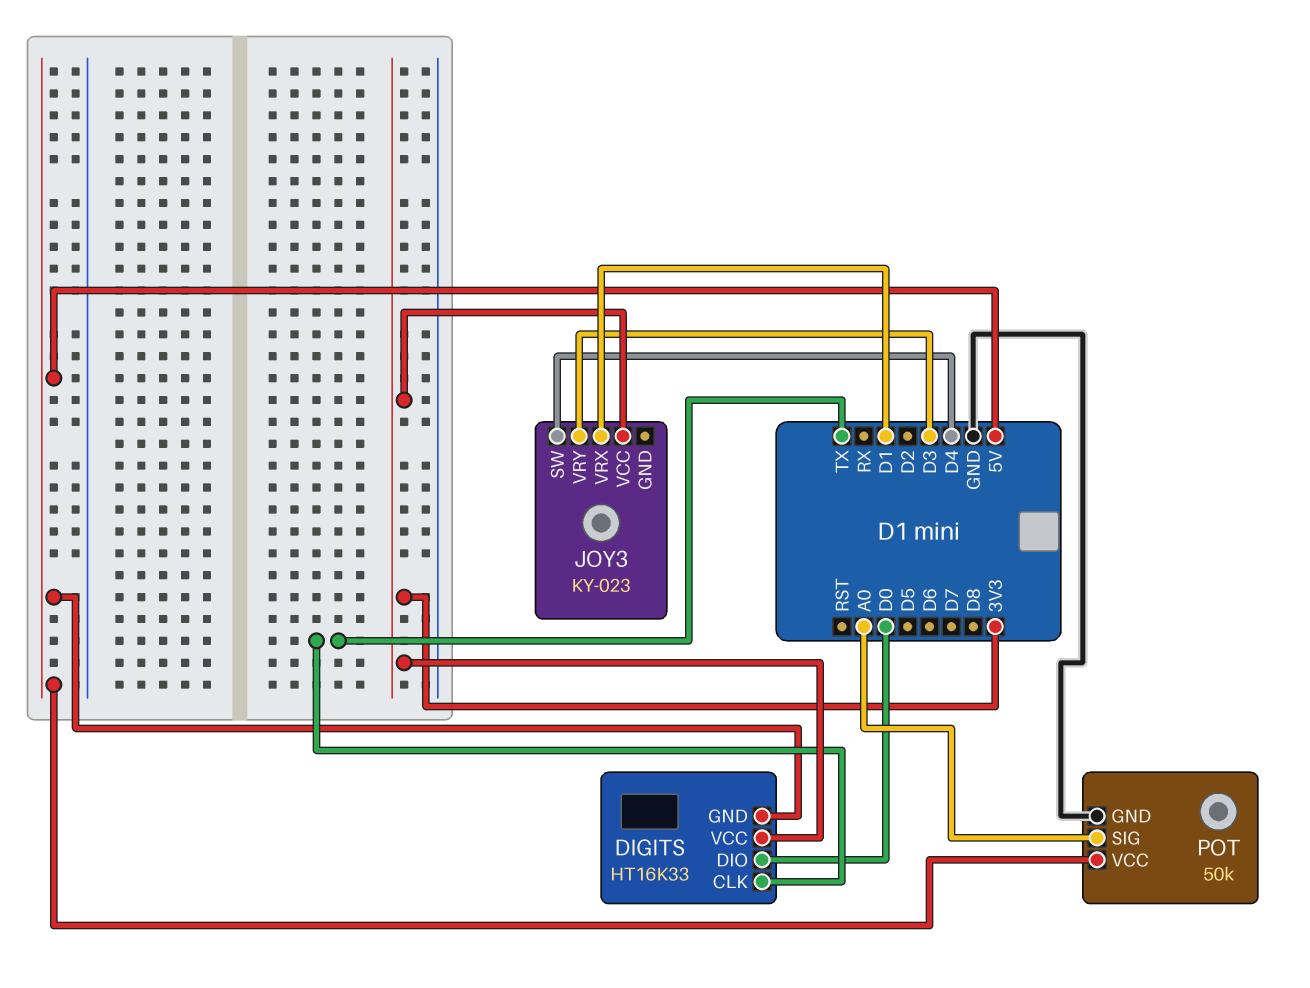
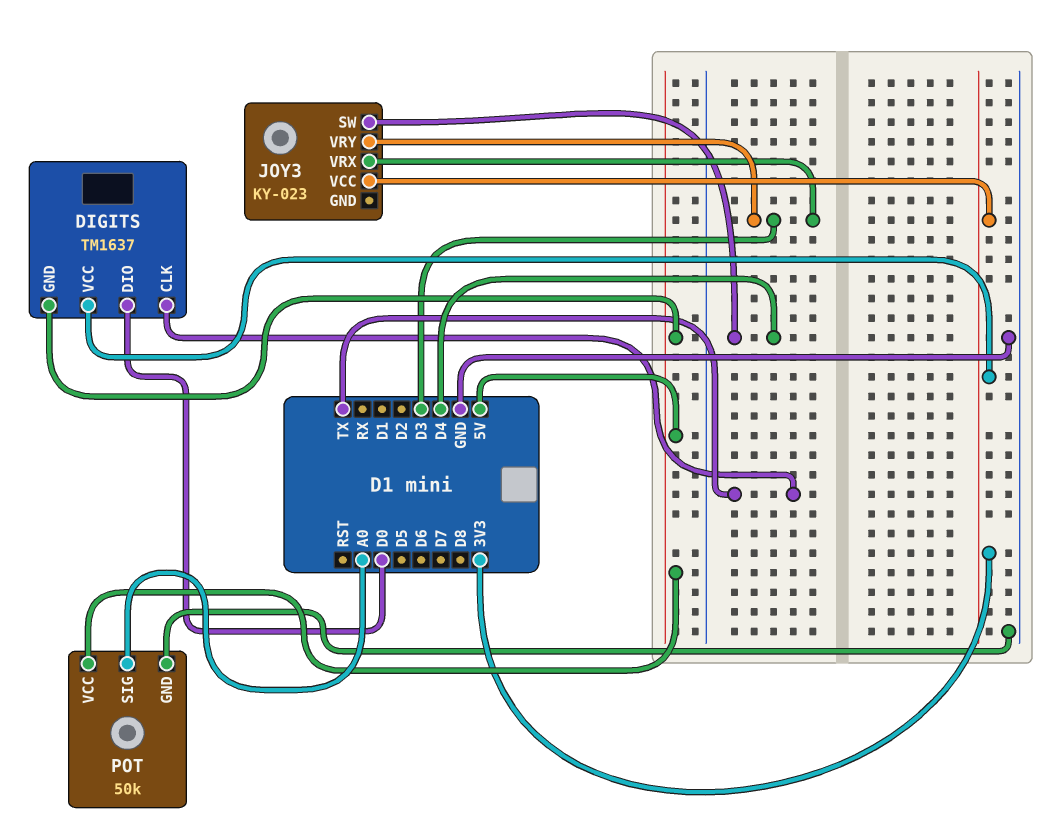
DIGITS: HT16K33 -> TM1637
JOY3 pin VRX: D1 -> D3

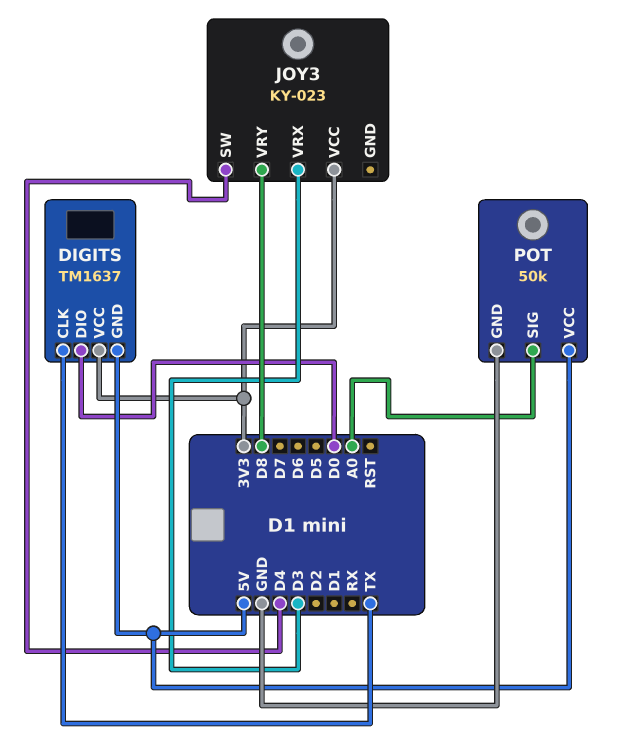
JOY3 pin VRY: D3 -> D8

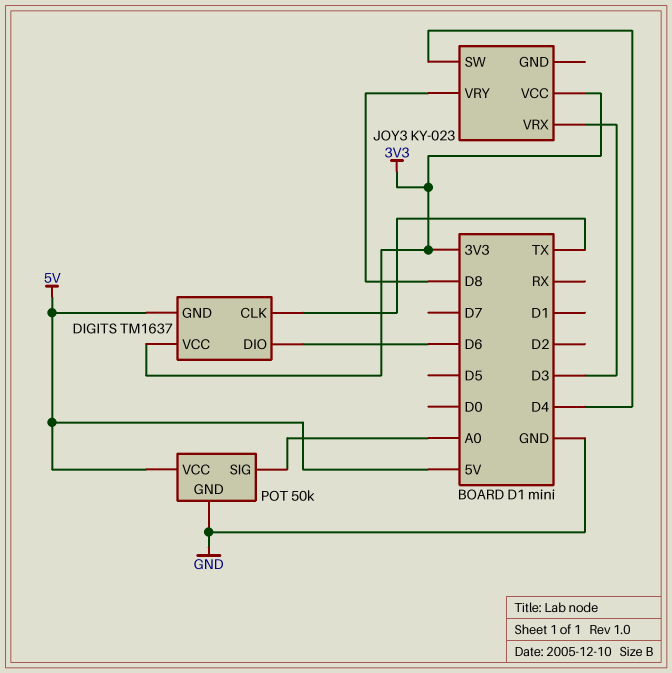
DIGITS pin DIO: D0 -> D6

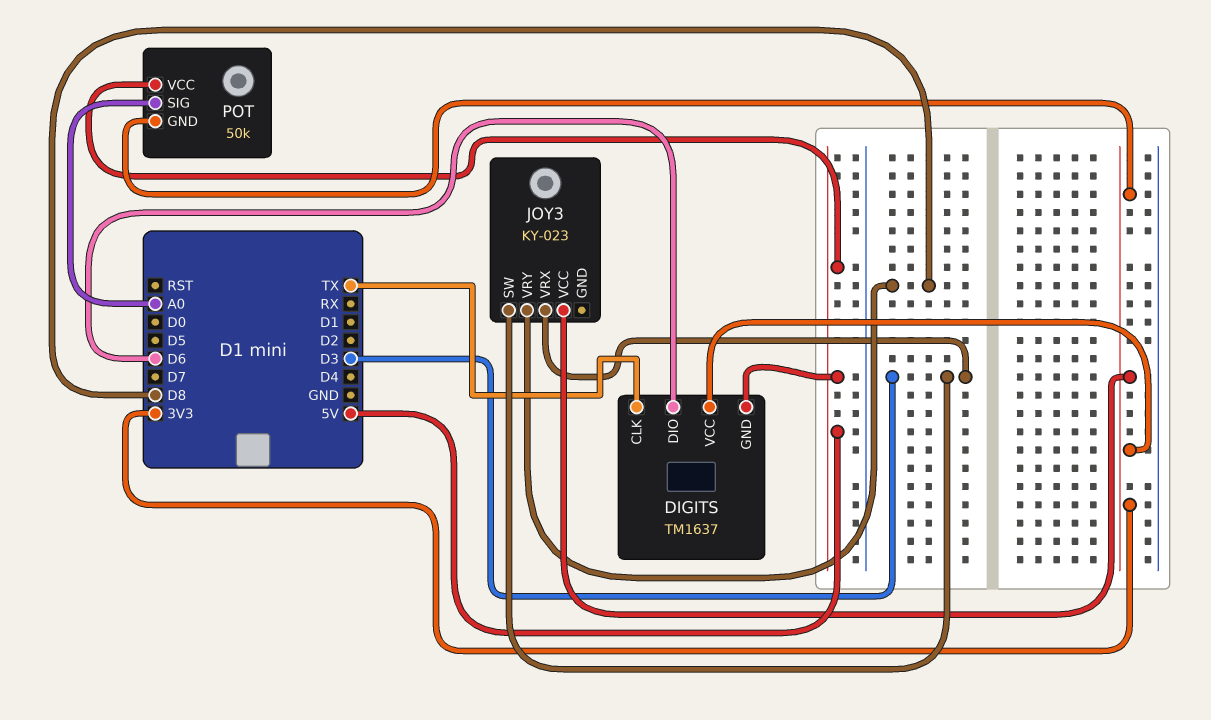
JOY3 pin SW: D4 -> D3
POT pin GND: GND -> 3V3

